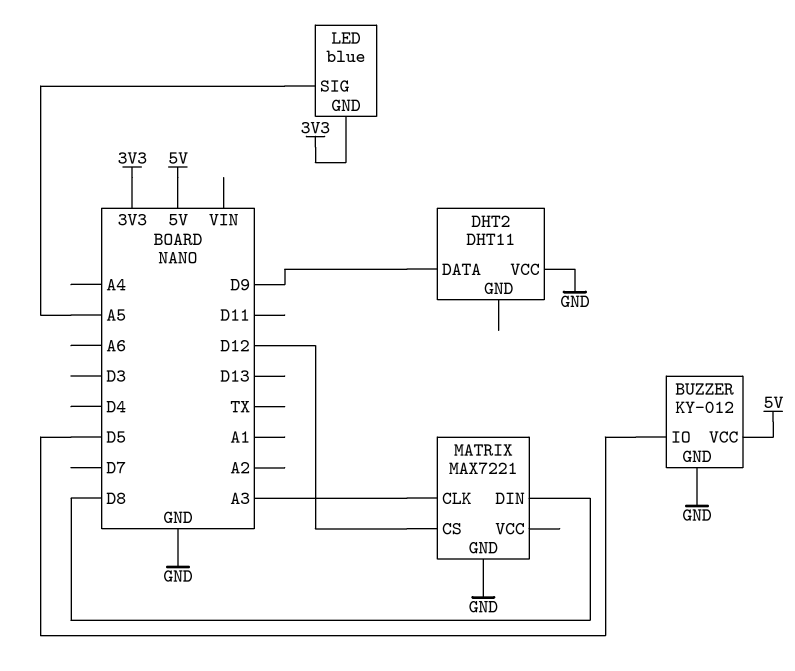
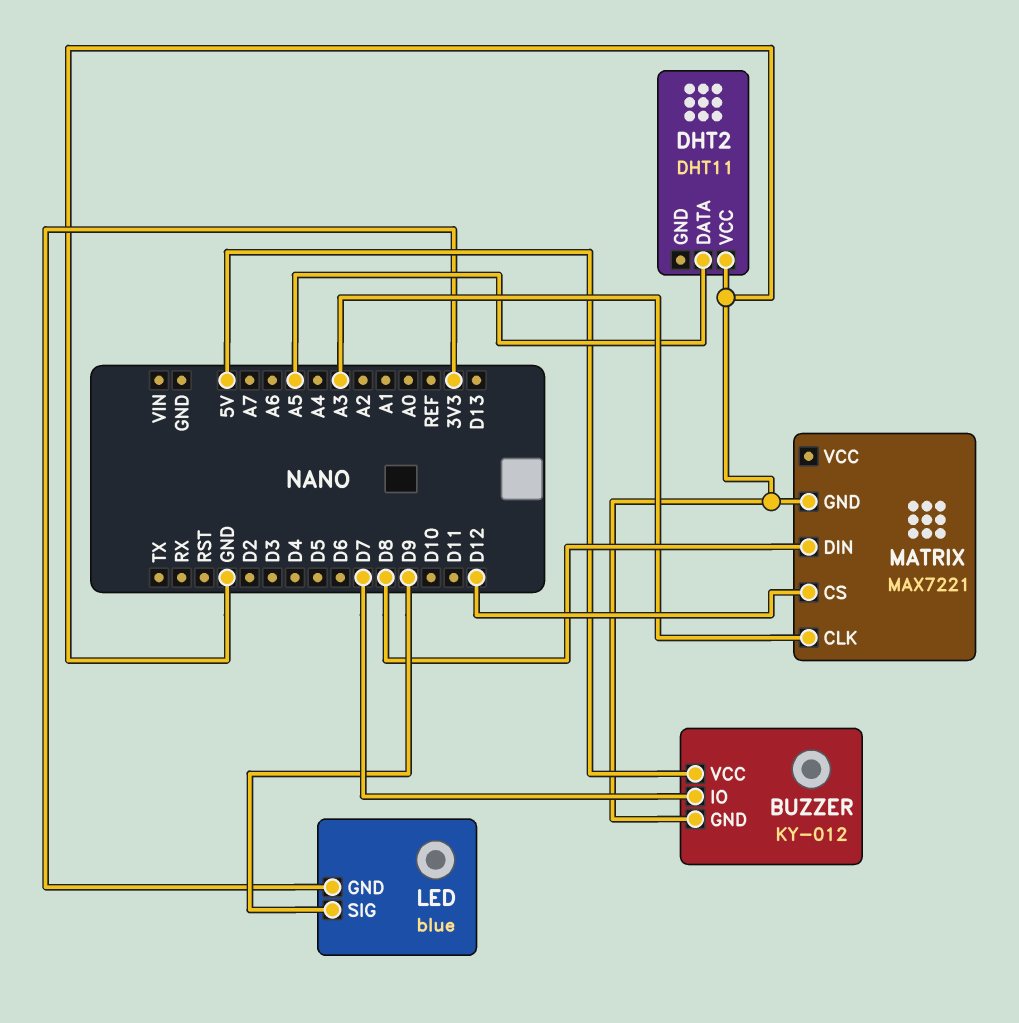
BUZZER pin IO: D5 -> D7
DHT2 pin DATA: D9 -> A5
LED pin SIG: A5 -> D9

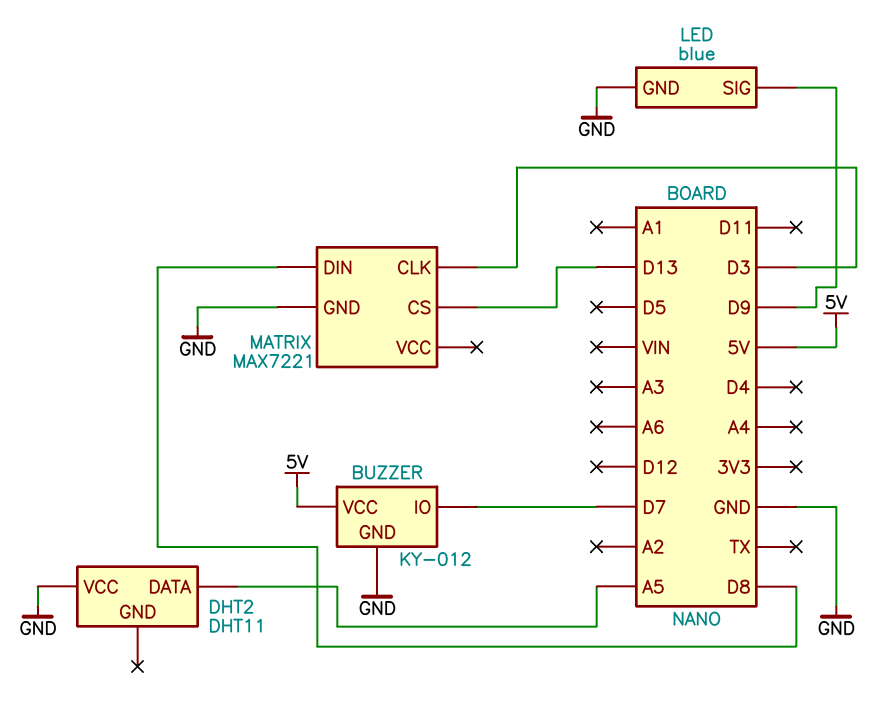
LED pin GND: 3V3 -> GND
MATRIX pin CLK: A3 -> D3
MATRIX pin CS: D12 -> D13

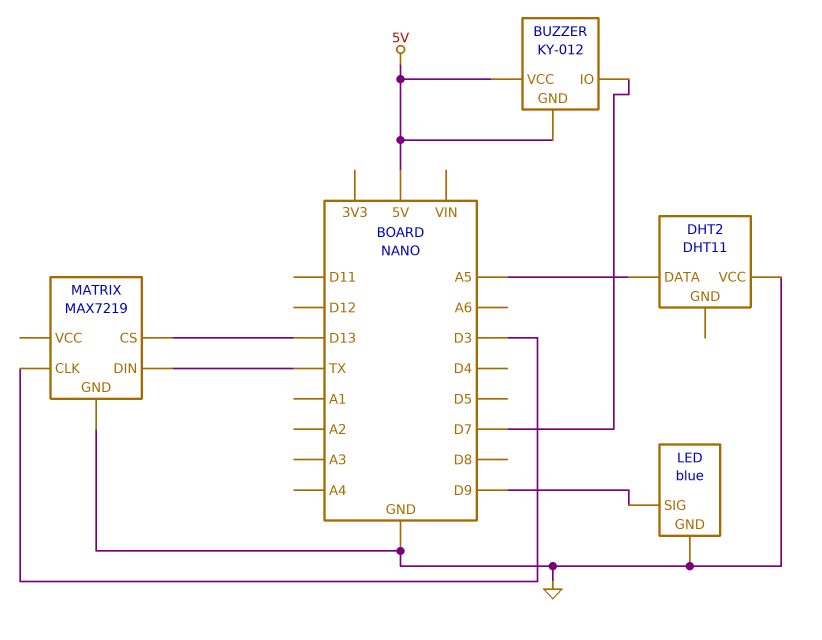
BUZZER pin GND: GND -> 5V
MATRIX: MAX7221 -> MAX7219
MATRIX pin DIN: D8 -> TX

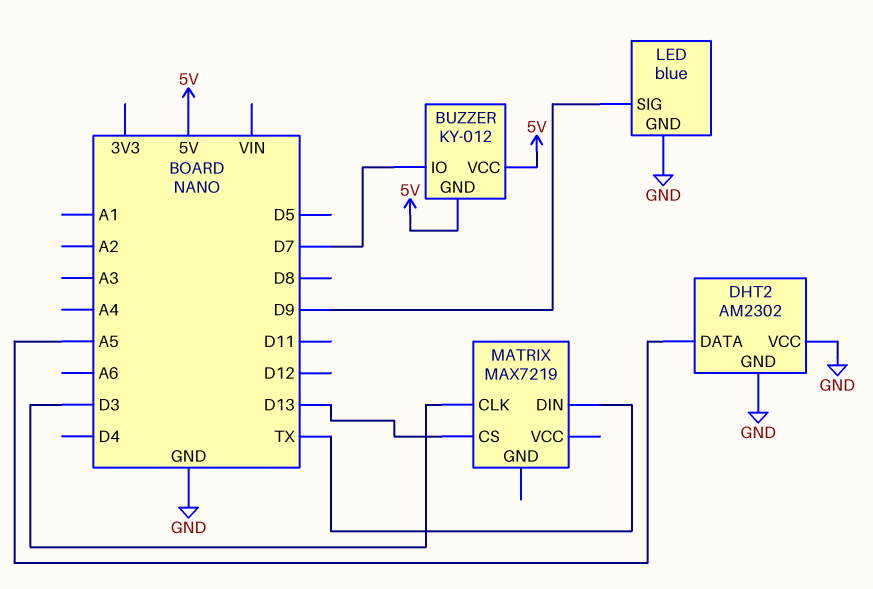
DHT2: DHT11 -> AM2302
DHT2 pin GND: none -> GND
MATRIX pin GND: GND -> none

